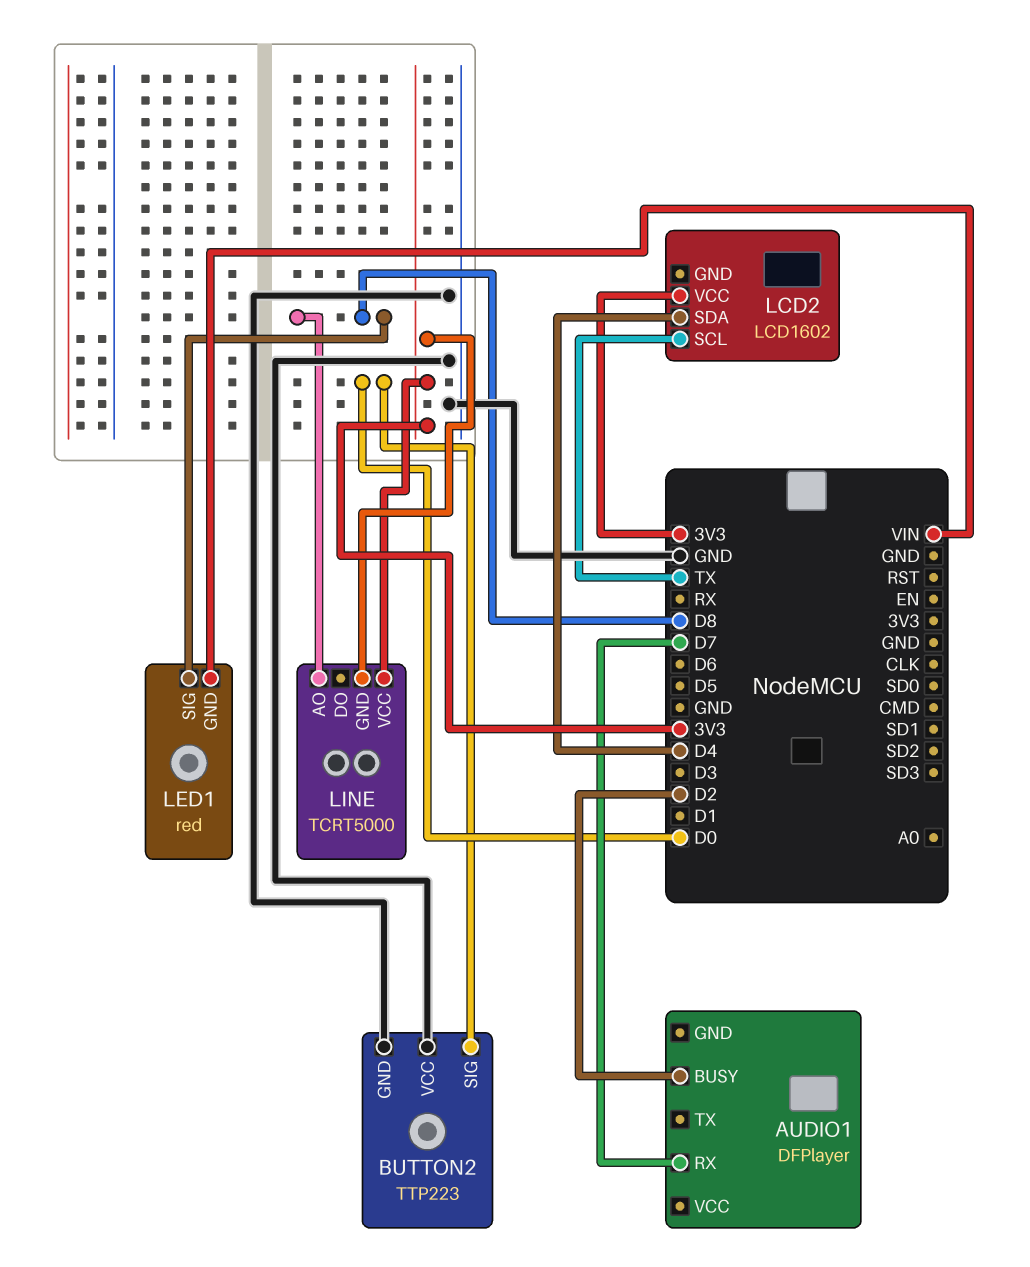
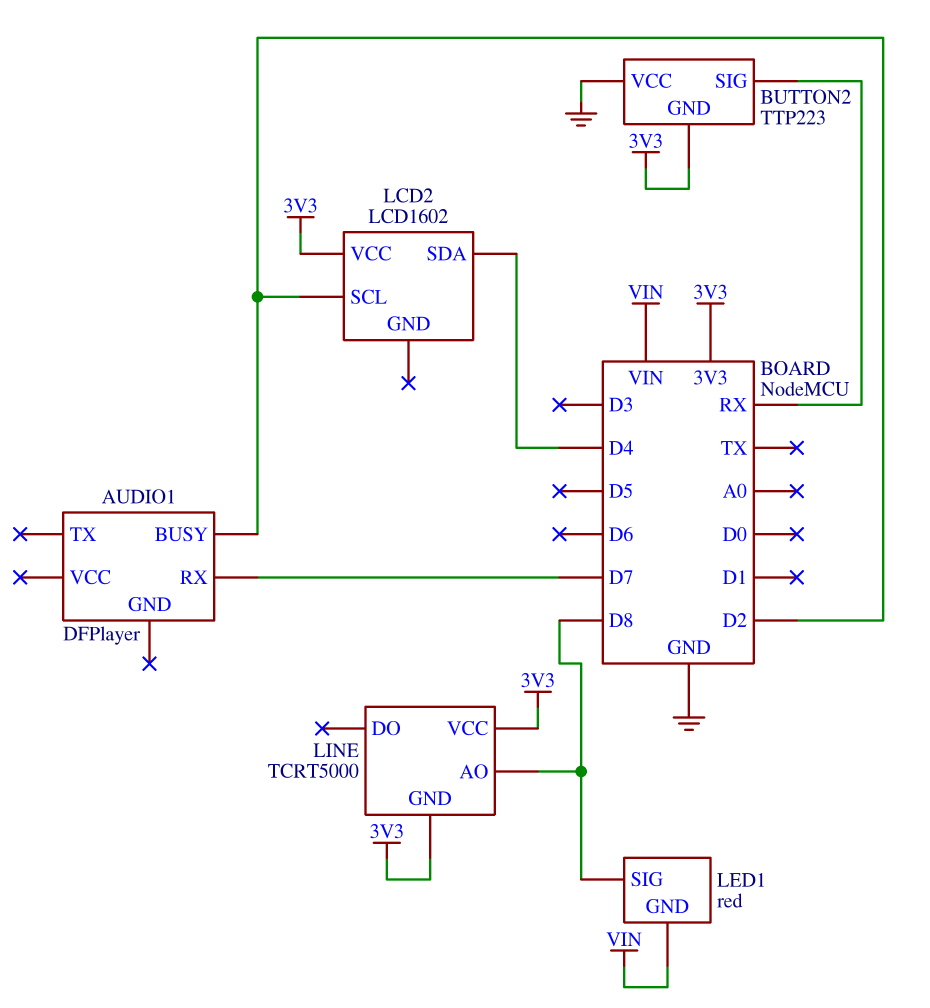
BUTTON2 pin GND: GND -> 3V3
BUTTON2 pin SIG: D0 -> RX
LCD2 pin SCL: TX -> D2

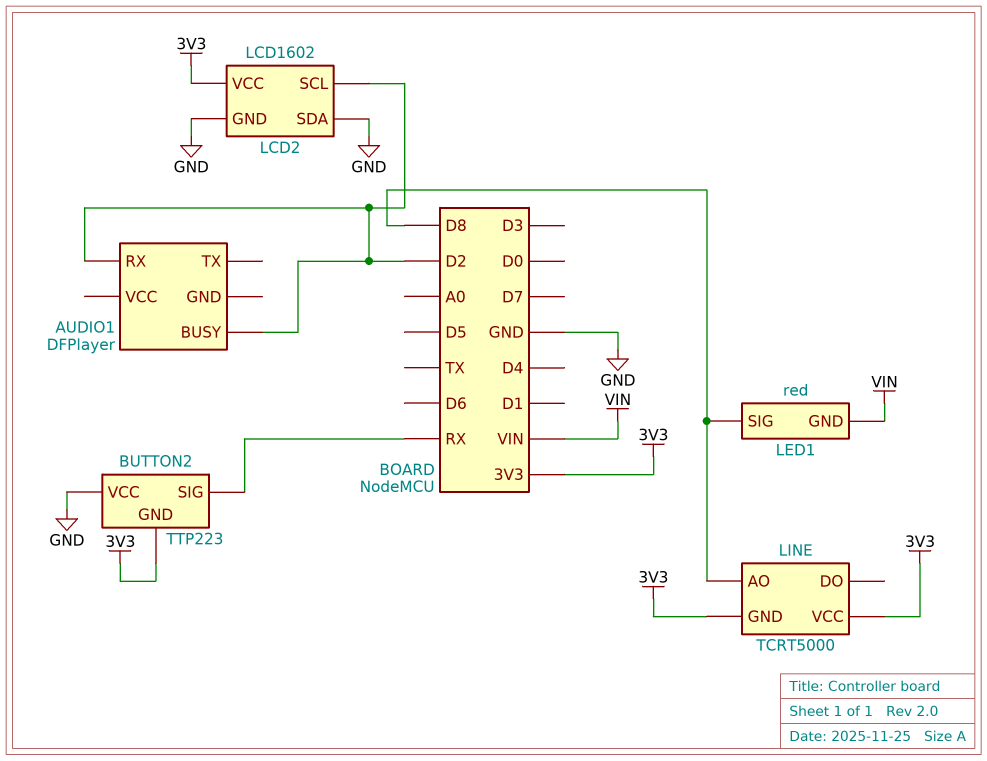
AUDIO1 pin RX: D7 -> D2
LCD2 pin GND: none -> GND
LCD2 pin SDA: D4 -> GND

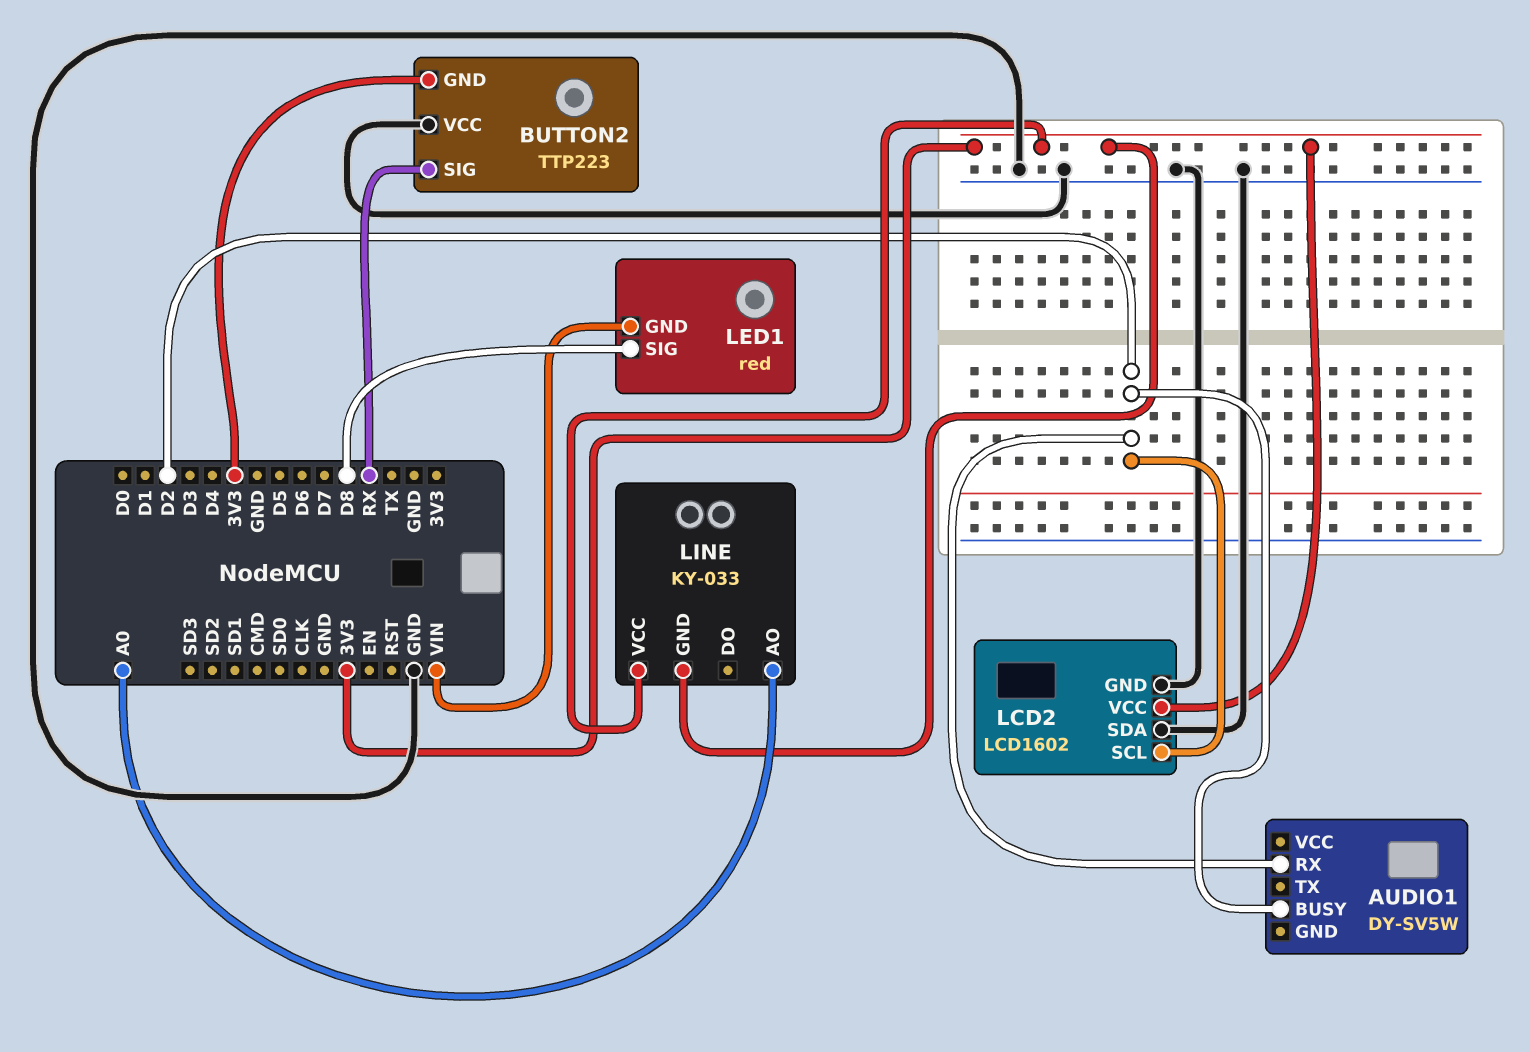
AUDIO1: DFPlayer -> DY-SV5W
LINE: TCRT5000 -> KY-033
LINE pin AO: D8 -> A0

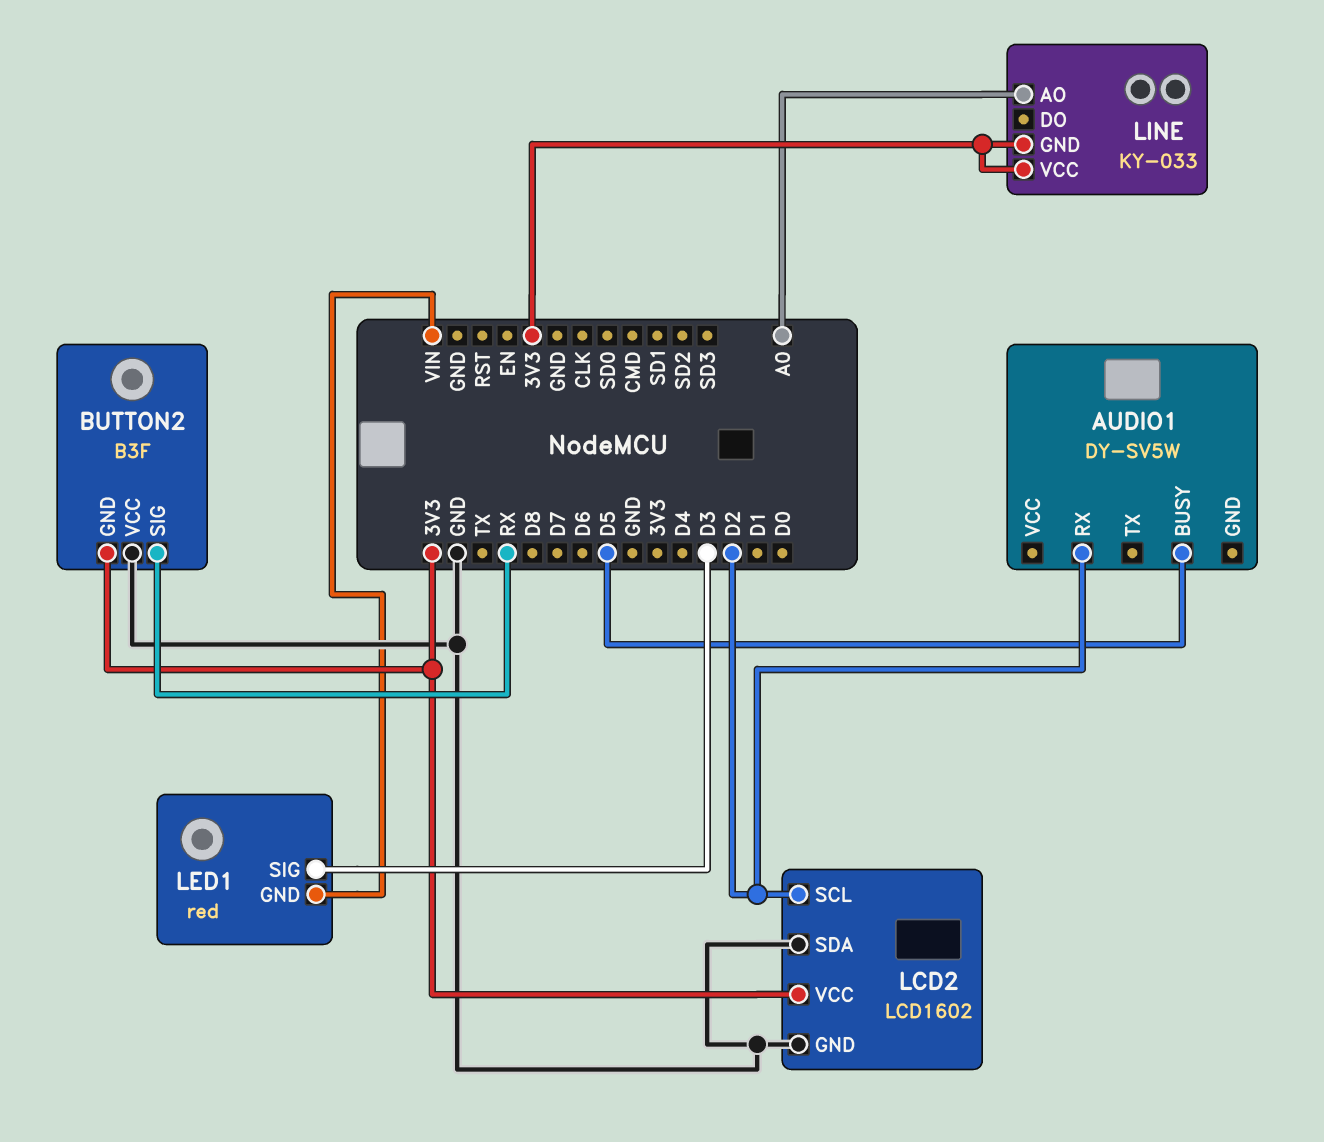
AUDIO1 pin BUSY: D2 -> D5
BUTTON2: TTP223 -> B3F
LED1 pin SIG: D8 -> D3

